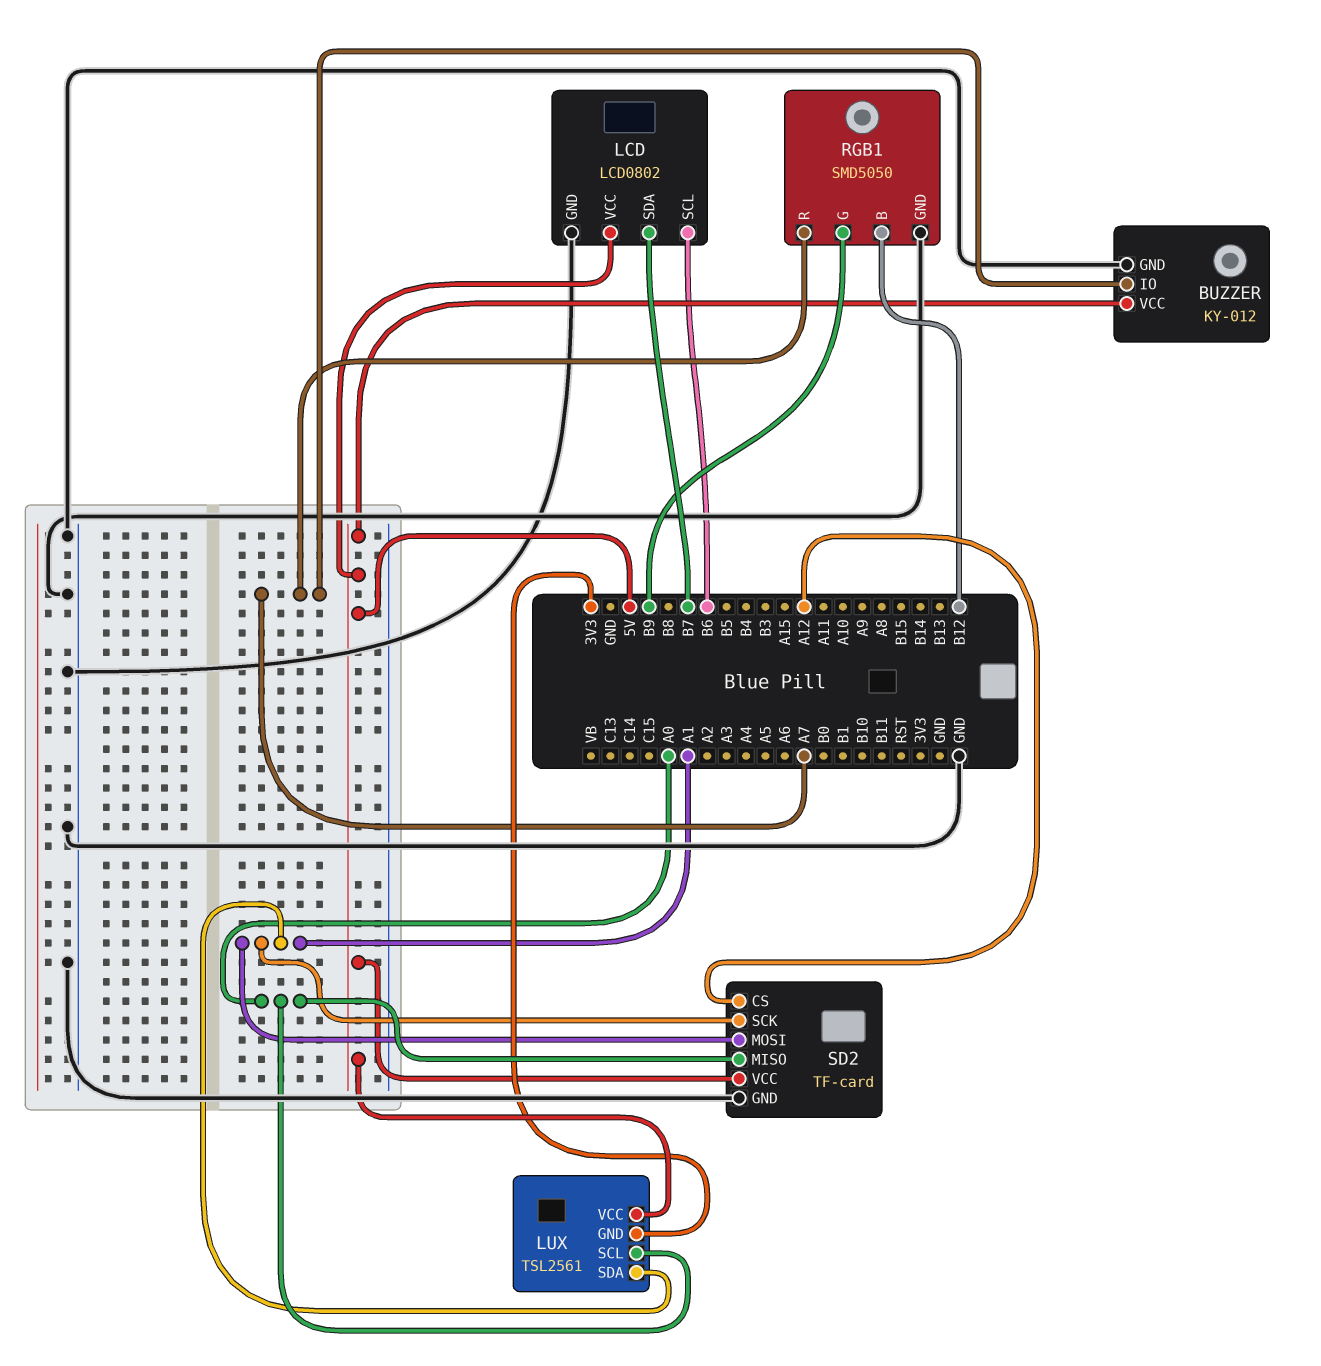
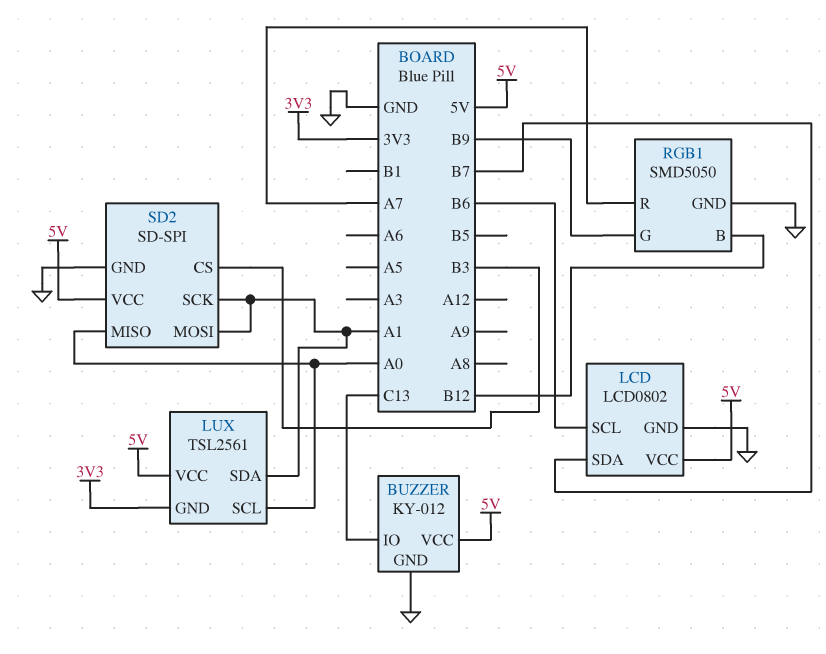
BUZZER pin IO: A7 -> C13
SD2: TF-card -> SD-SPI
SD2 pin CS: A12 -> B3

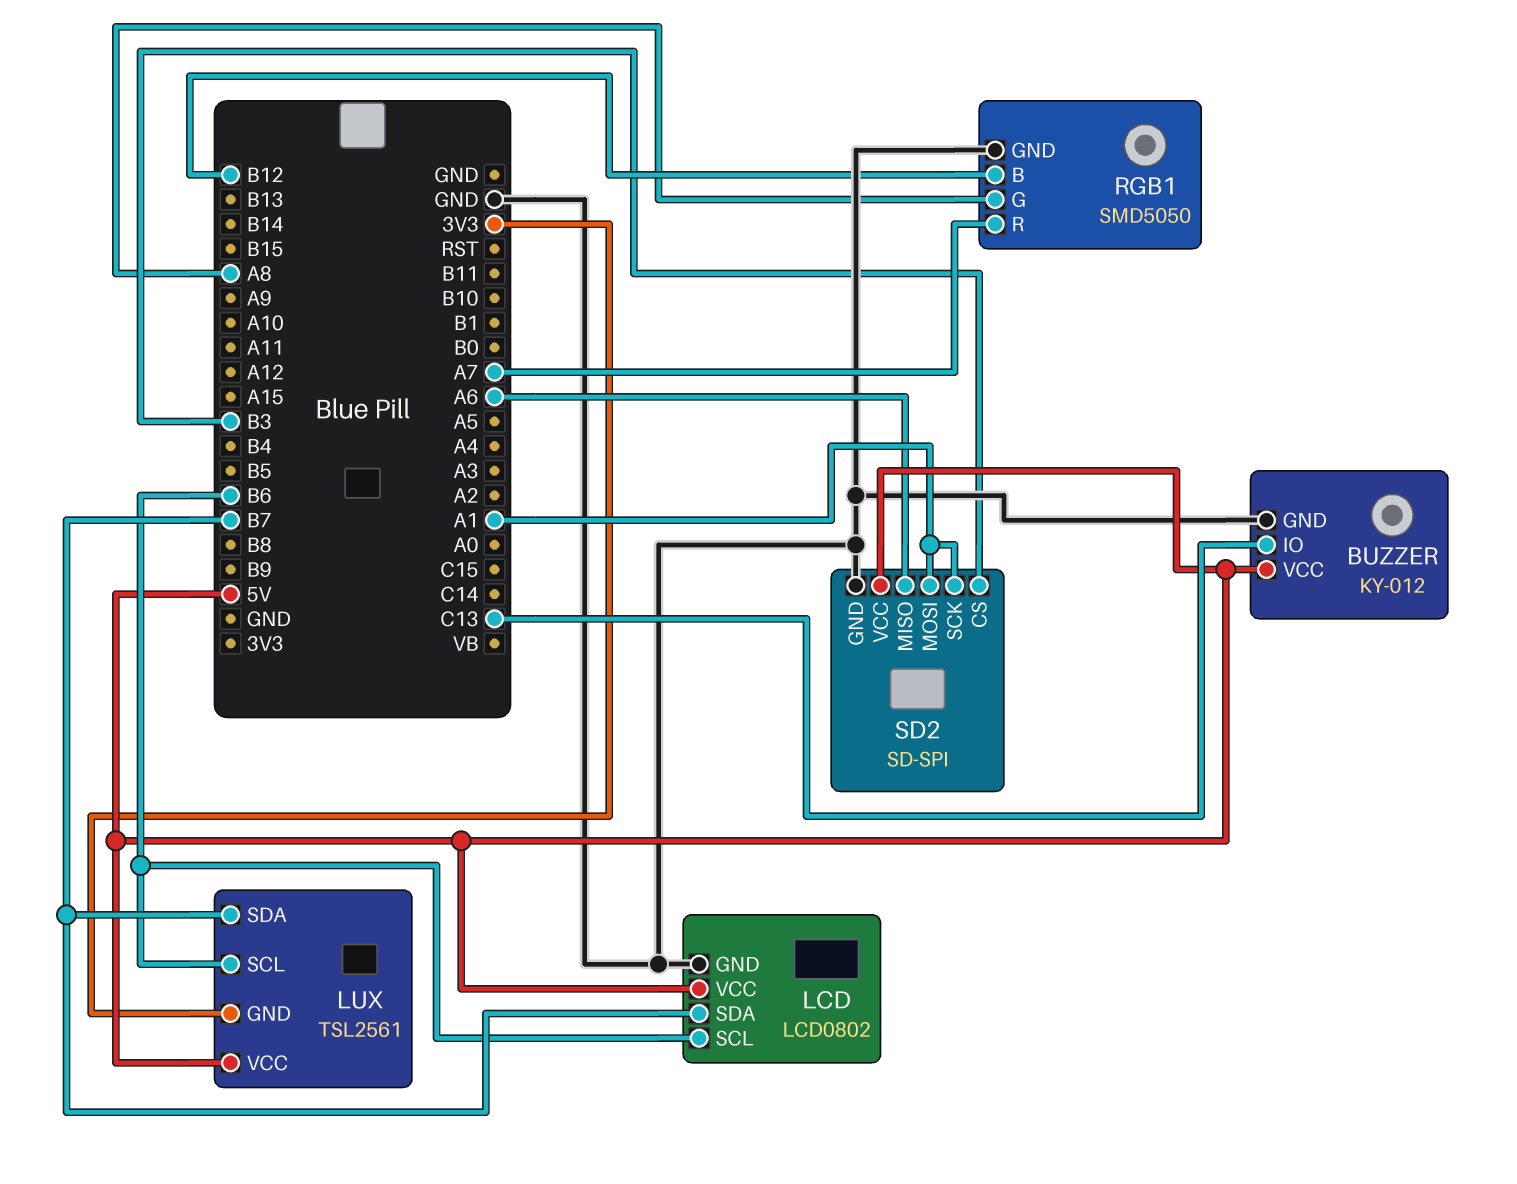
LUX pin SCL: A0 -> B6
LUX pin SDA: A1 -> B7
RGB1 pin G: B9 -> A8
SD2 pin MISO: A0 -> A6

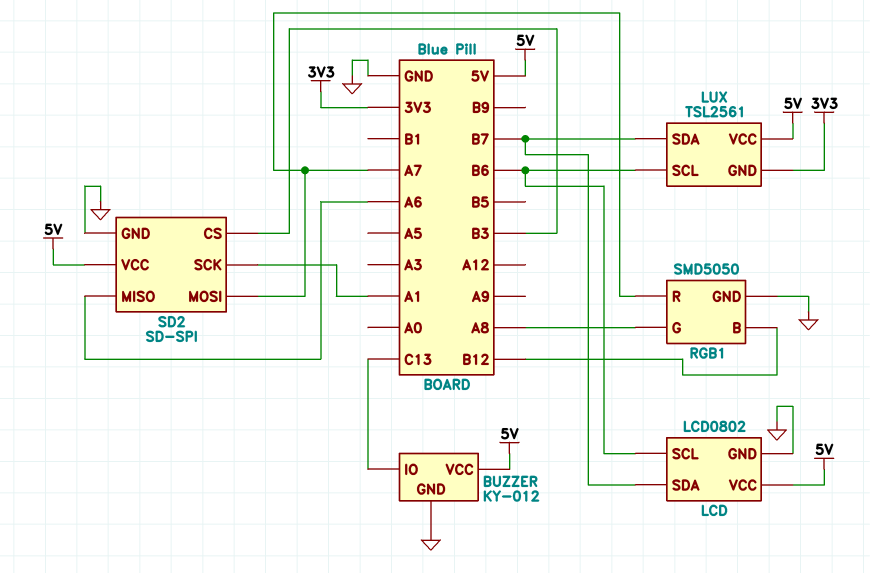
SD2 pin MOSI: A1 -> A7

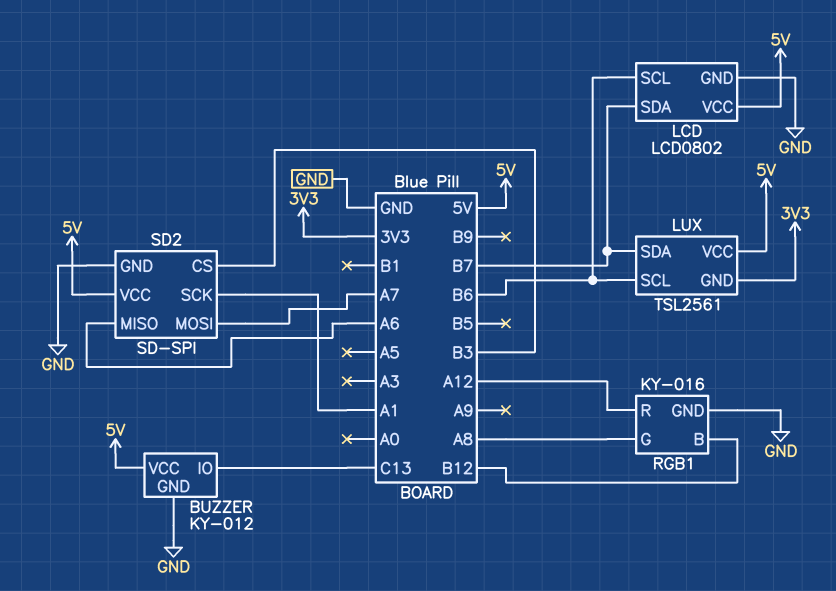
RGB1: SMD5050 -> KY-016
RGB1 pin R: A7 -> A12

